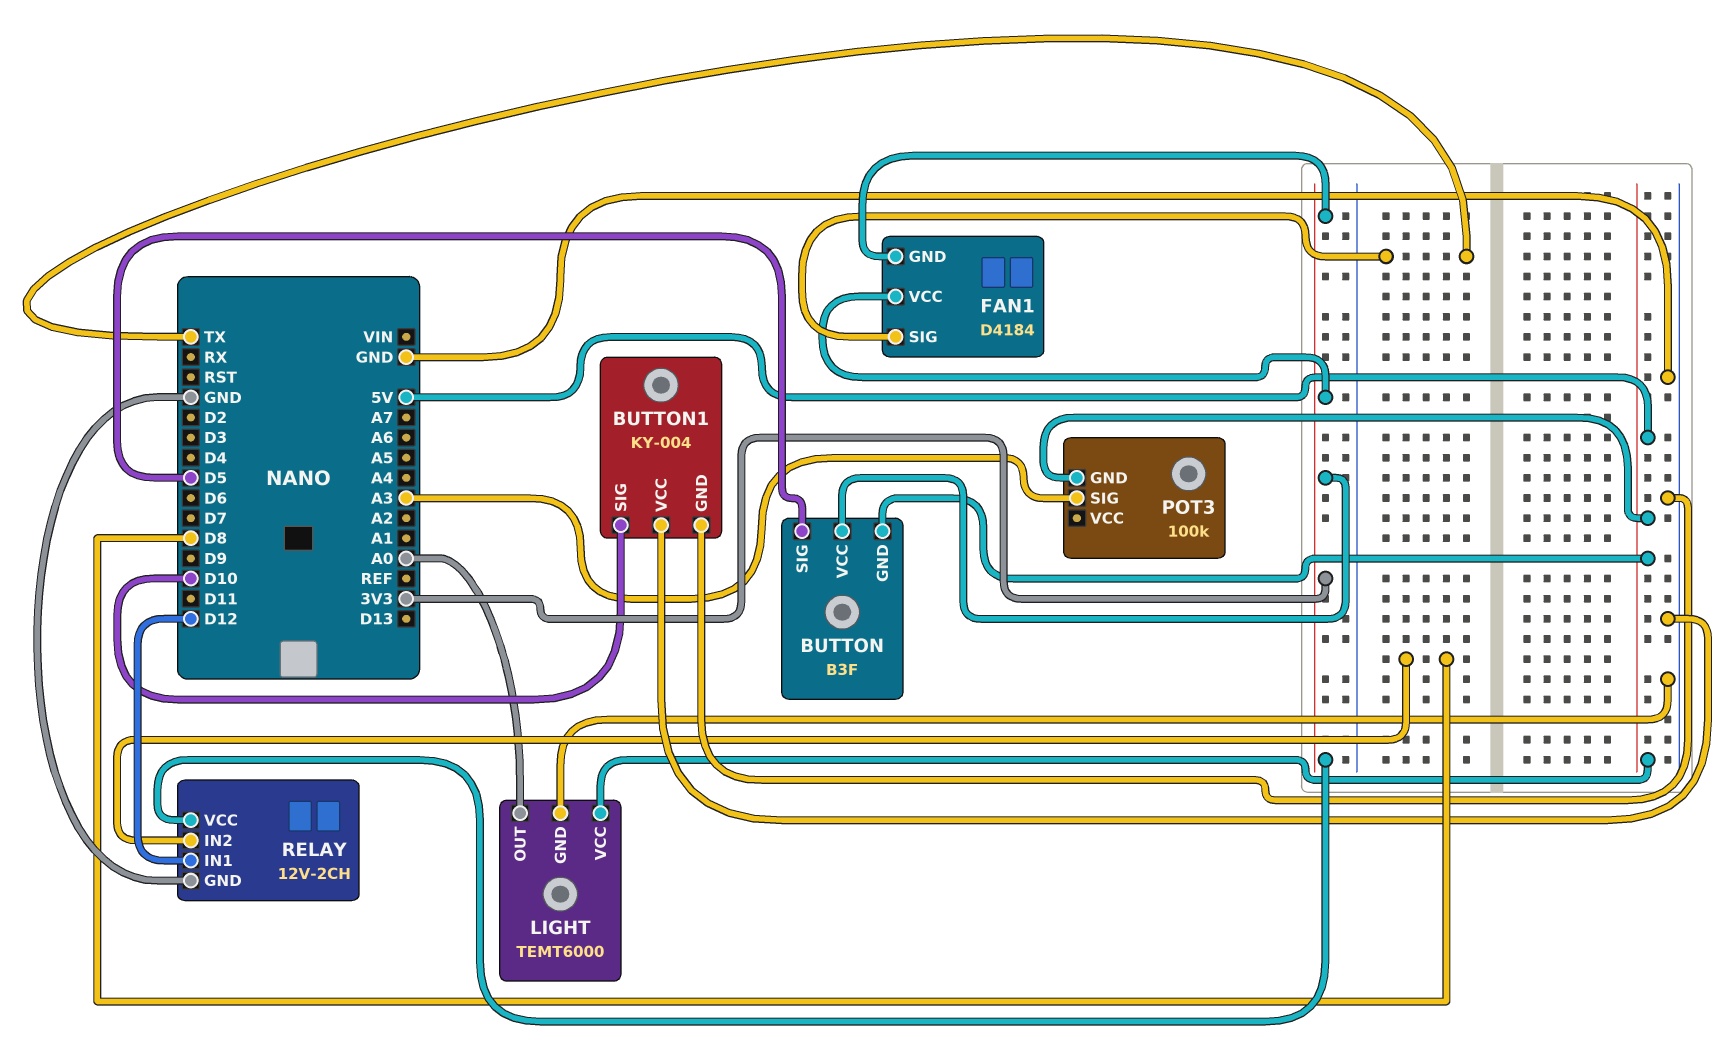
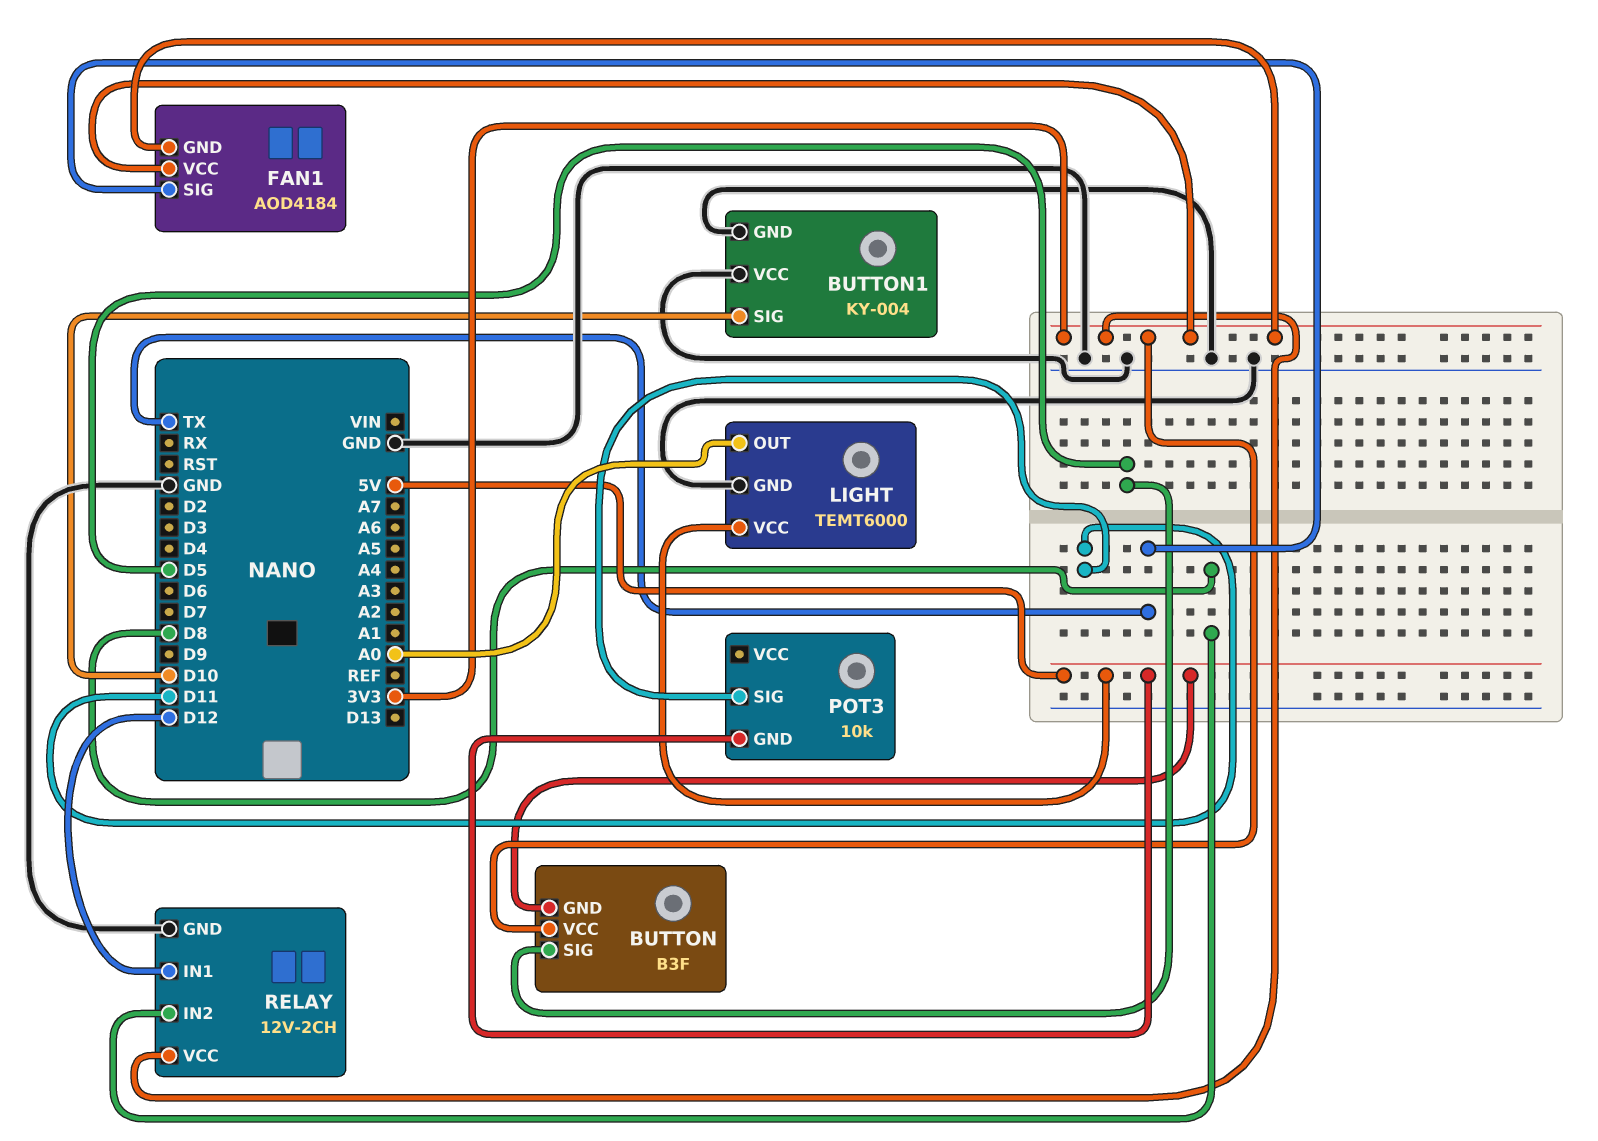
FAN1: D4184 -> AOD4184
POT3: 100k -> 10k
POT3 pin SIG: A3 -> D11

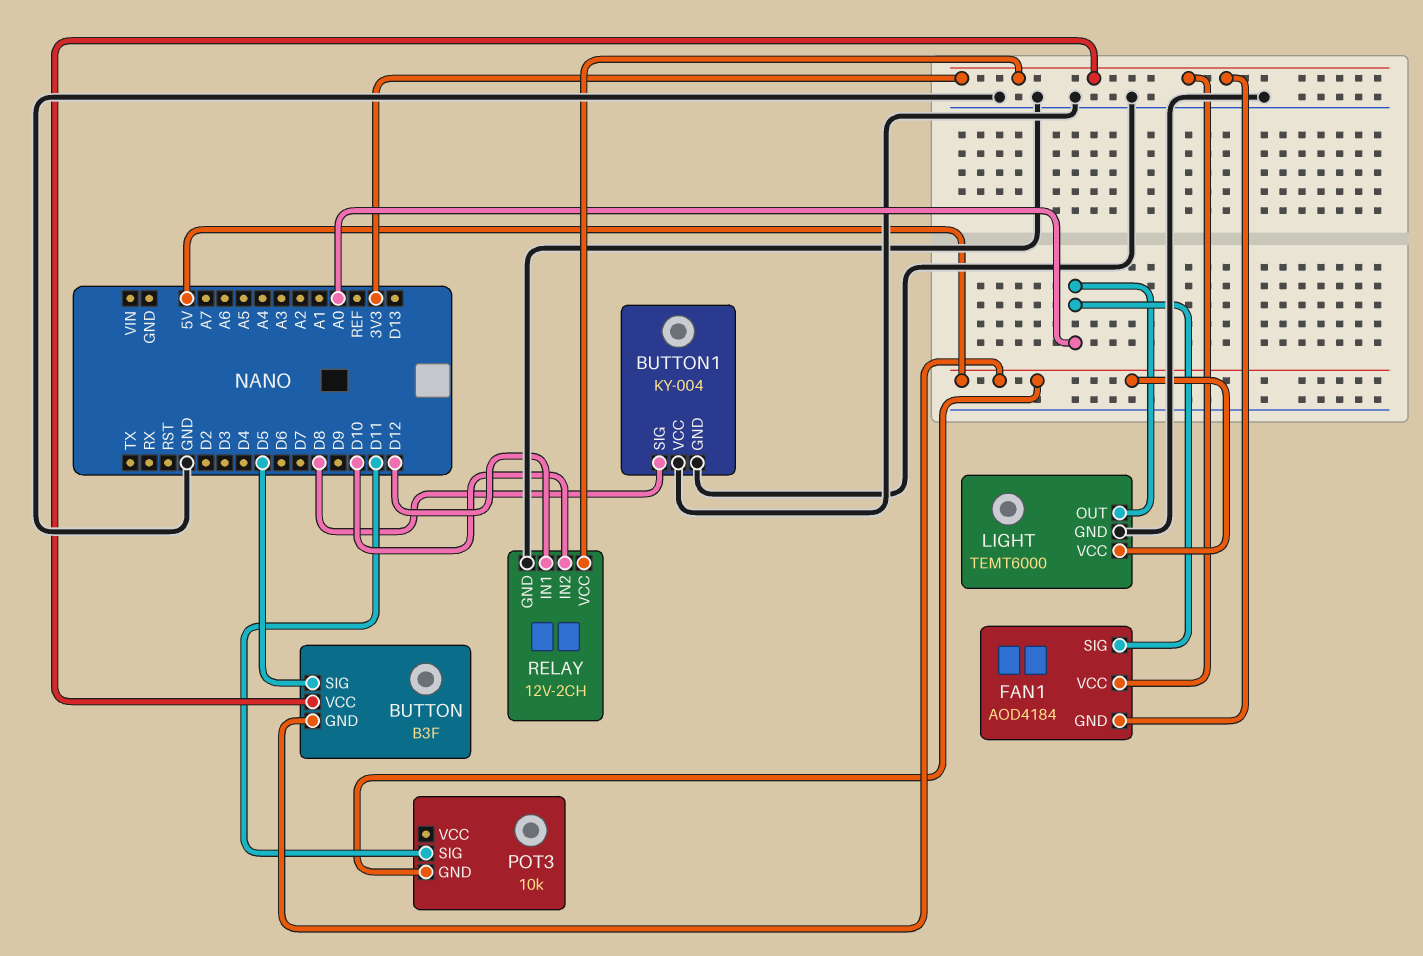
BUTTON1 pin SIG: D10 -> D8
FAN1 pin SIG: TX -> A0
RELAY pin IN2: D8 -> D10

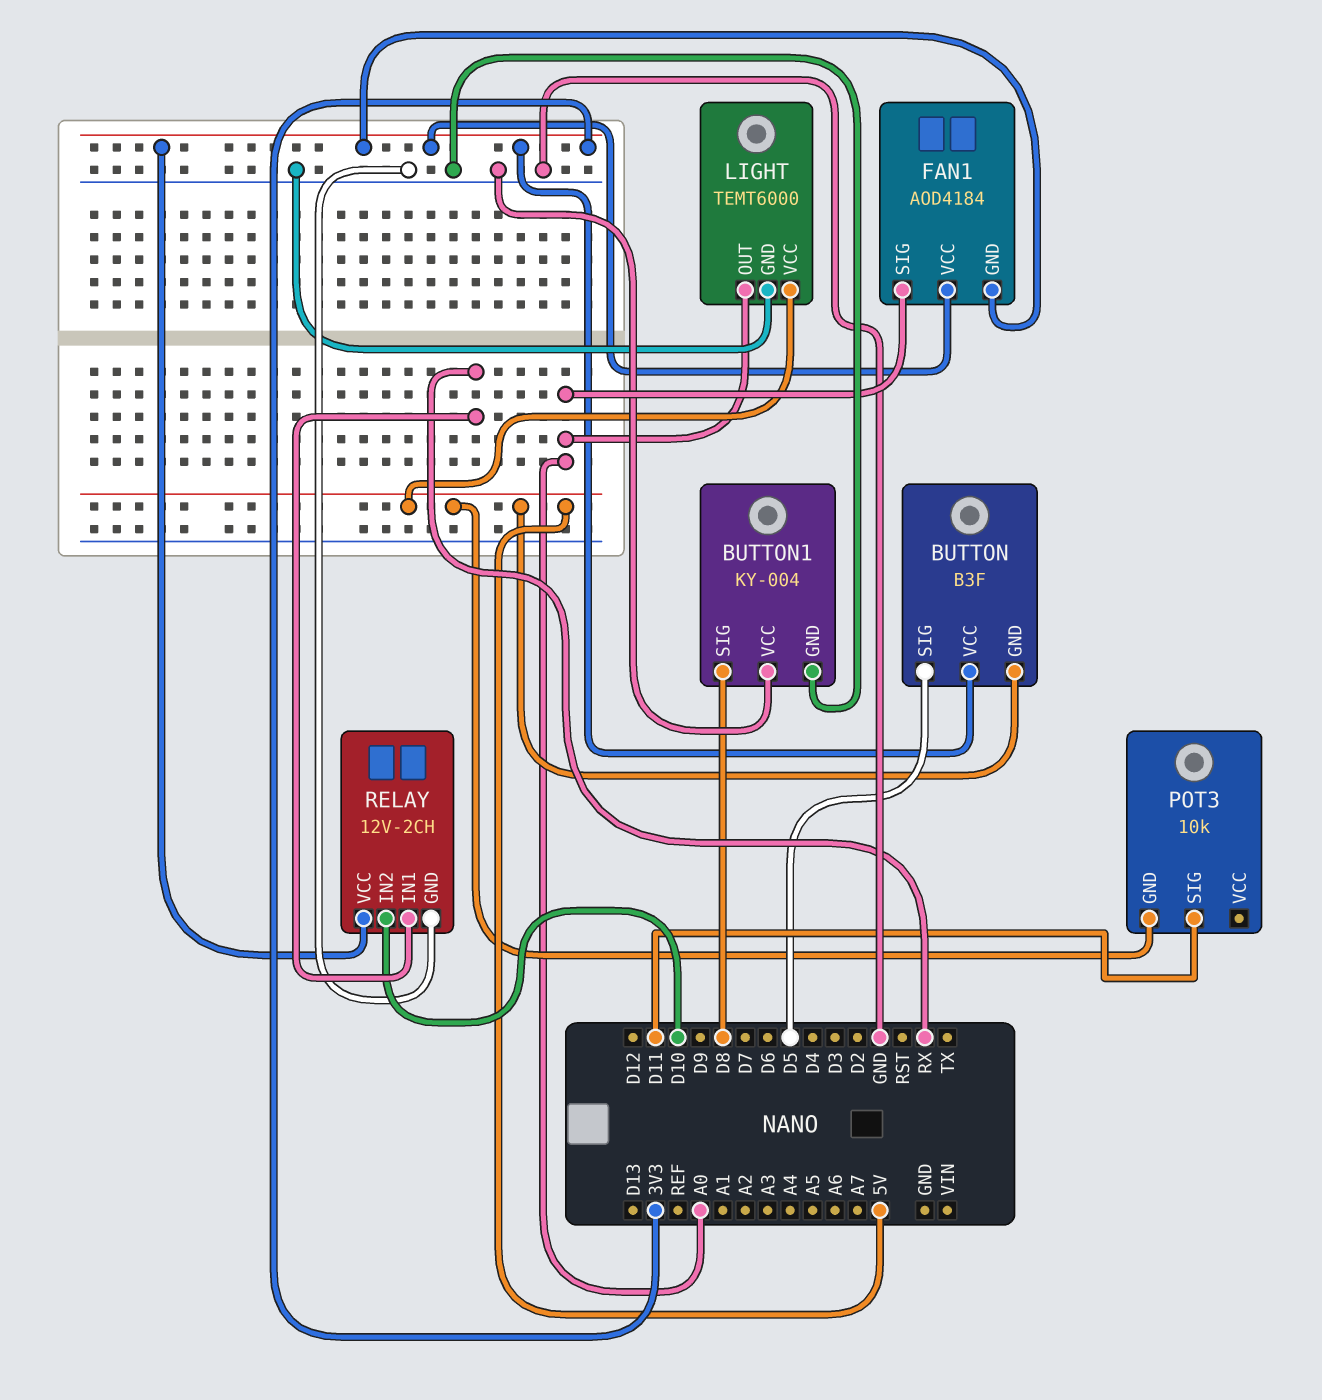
RELAY pin IN1: D12 -> RX

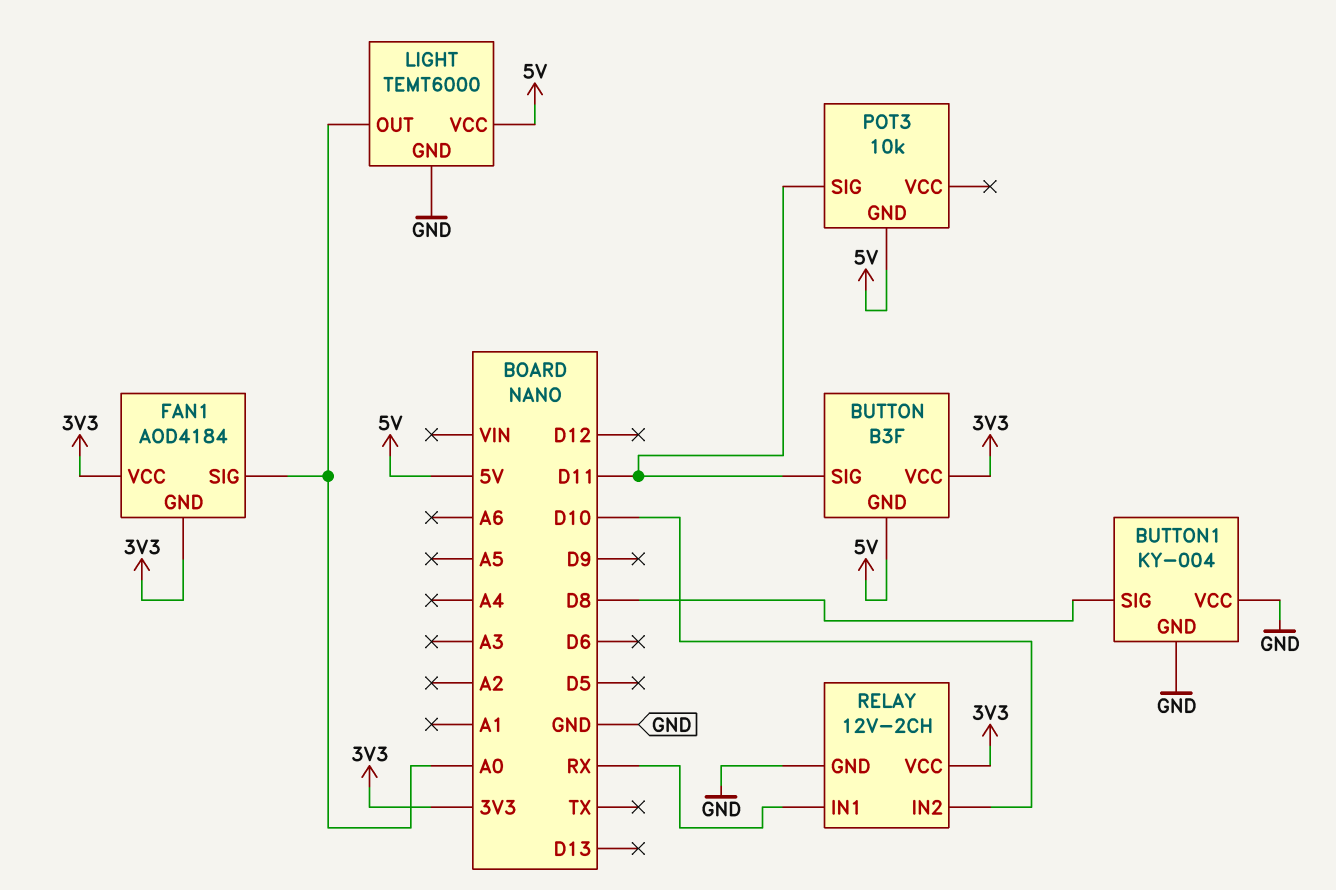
BUTTON pin SIG: D5 -> D11

